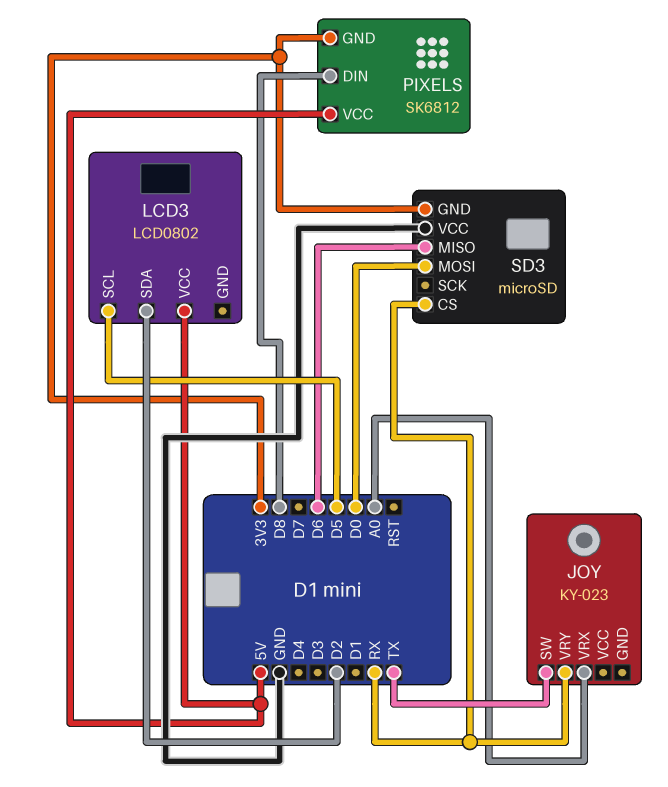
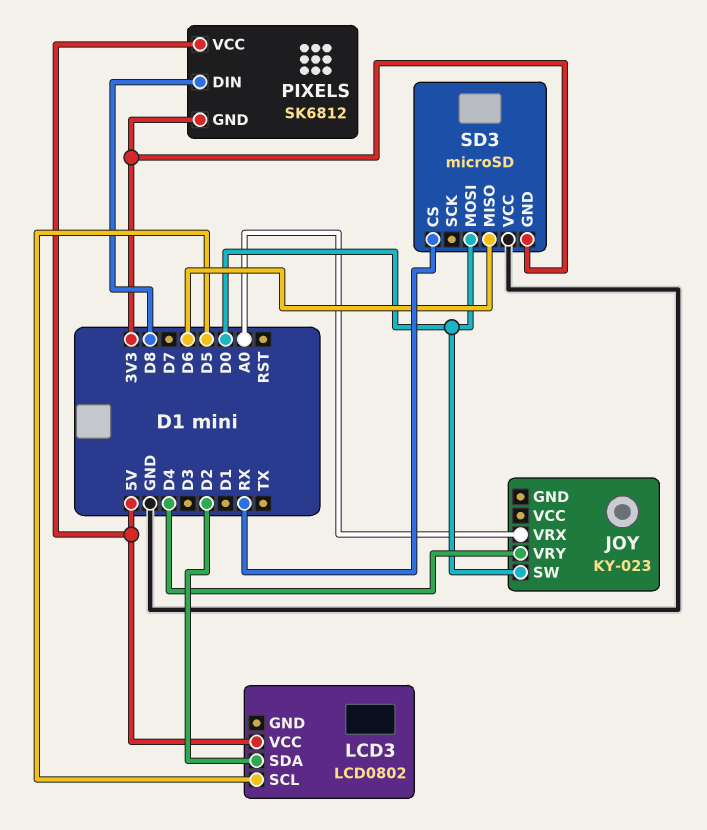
JOY pin SW: TX -> D0
JOY pin VRY: RX -> D4

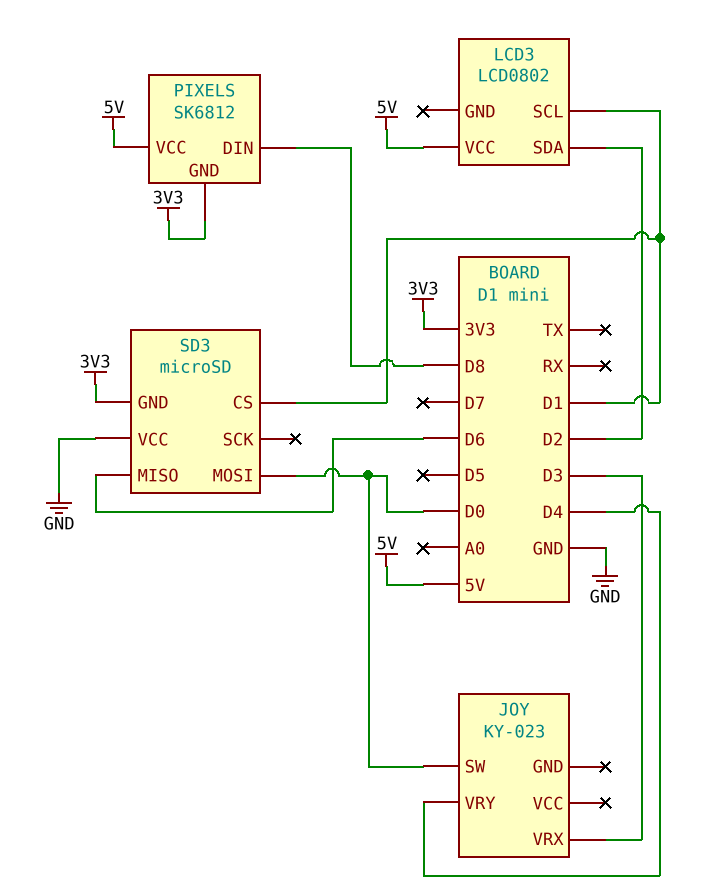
JOY pin VRX: A0 -> D3
LCD3 pin SCL: D5 -> D1
SD3 pin CS: RX -> D1

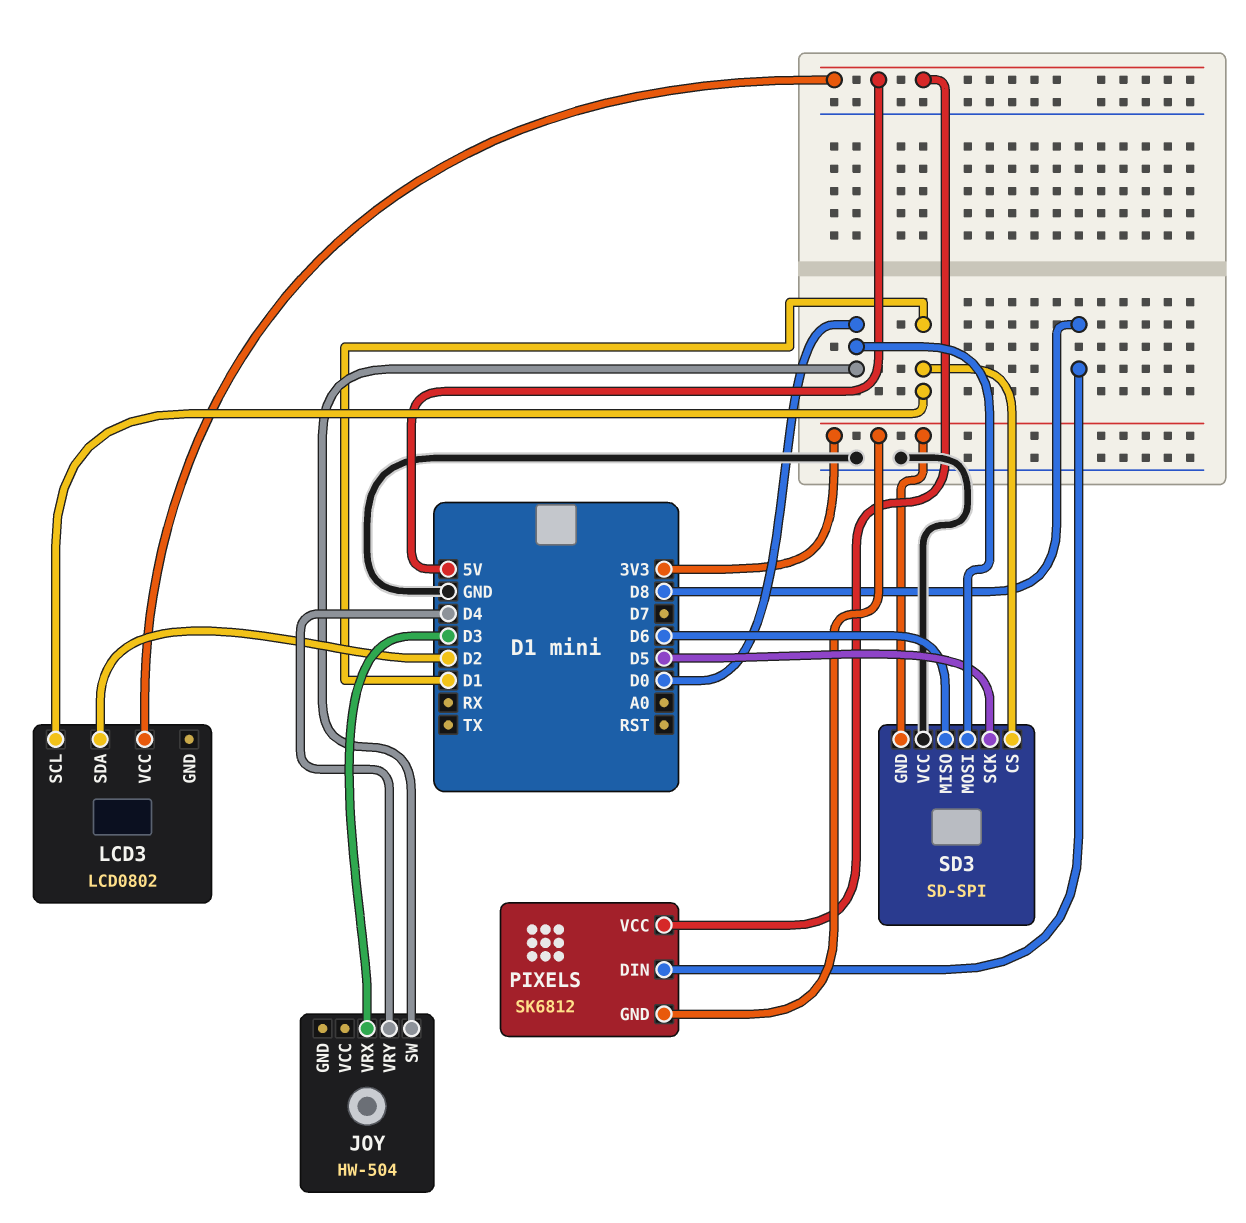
JOY: KY-023 -> HW-504
SD3: microSD -> SD-SPI
SD3 pin SCK: none -> D5

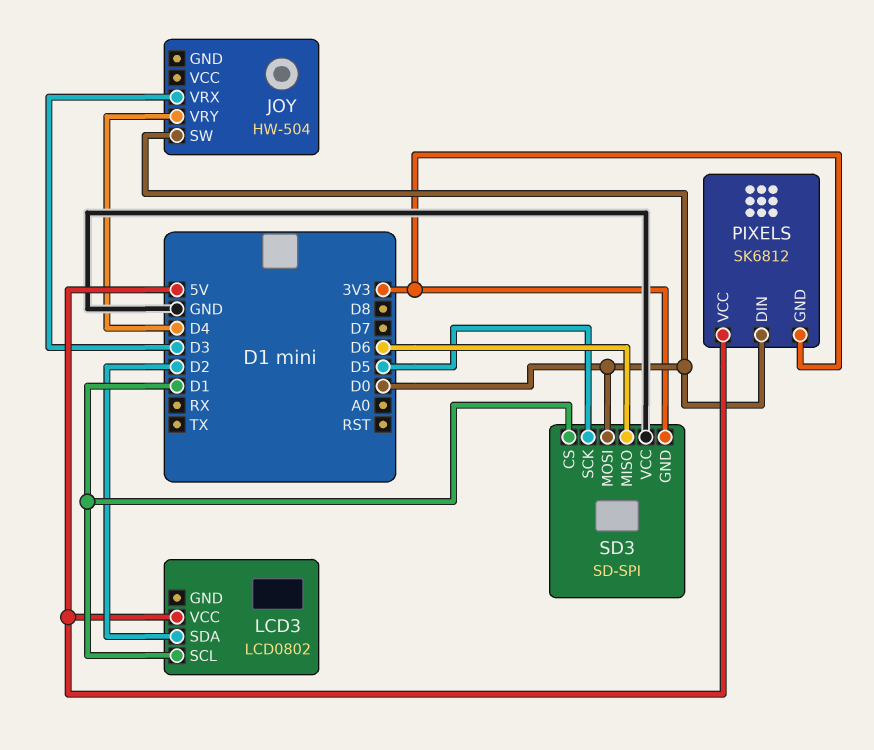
PIXELS pin DIN: D8 -> D0

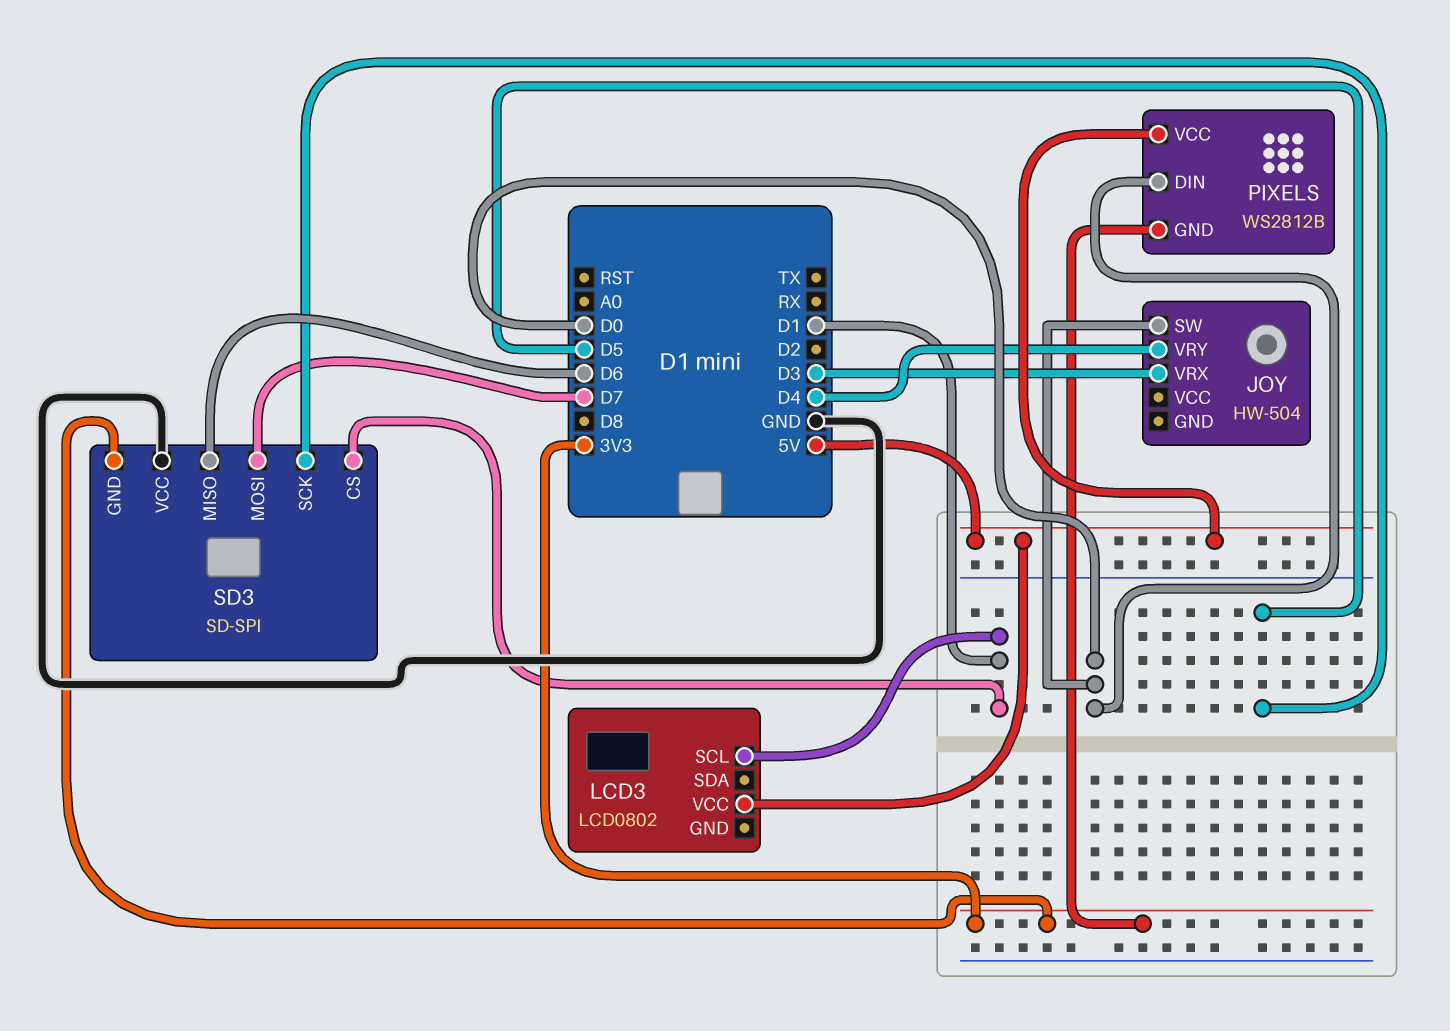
LCD3 pin SDA: D2 -> none
PIXELS: SK6812 -> WS2812B
SD3 pin MOSI: D0 -> D7

